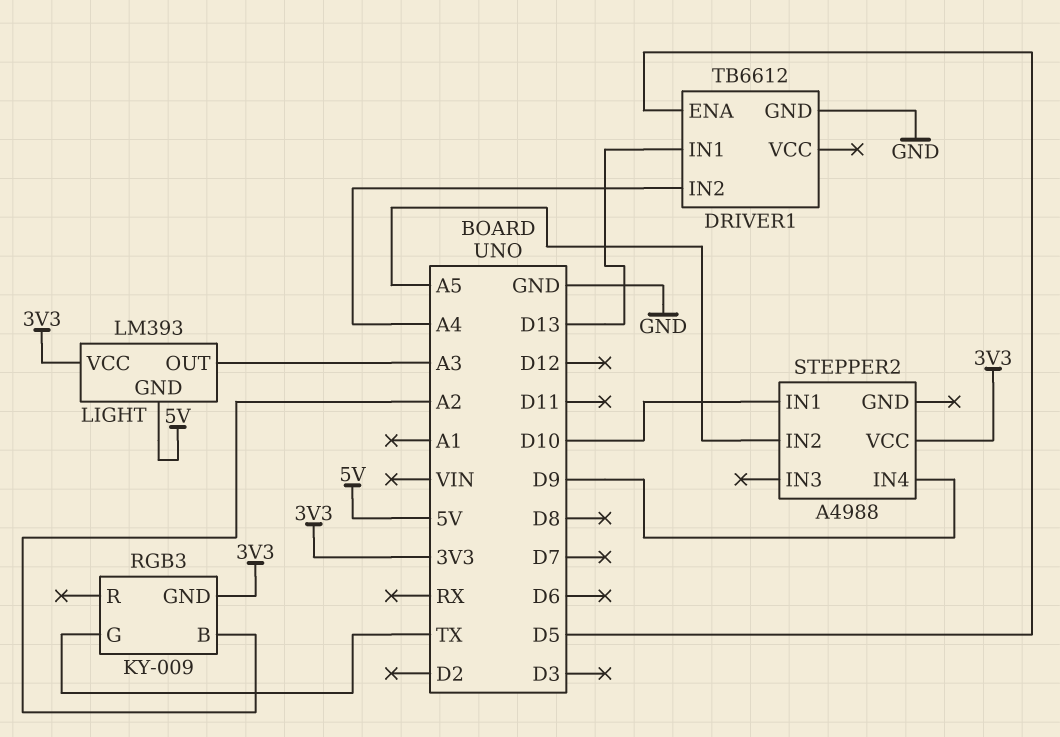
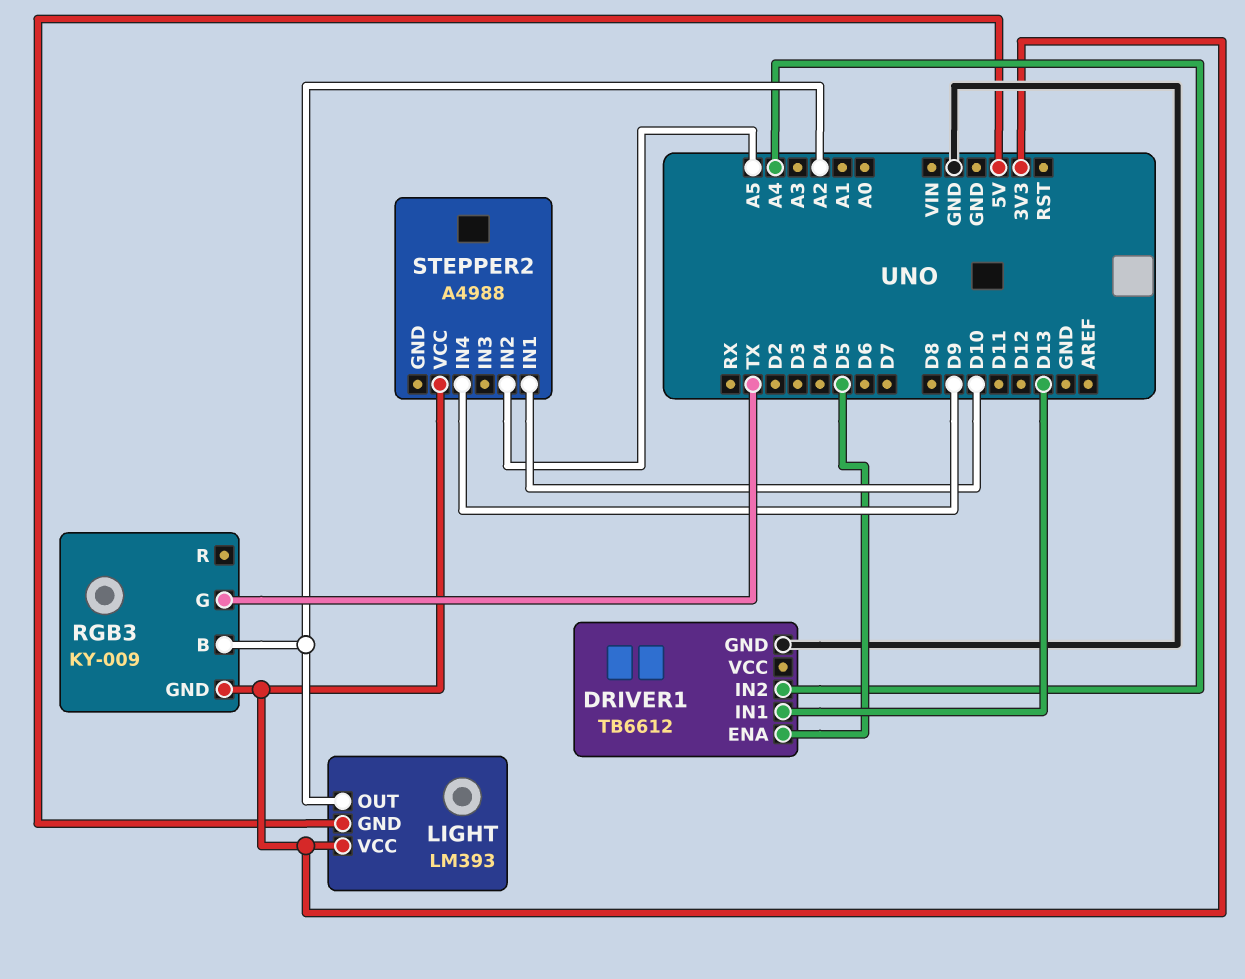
LIGHT pin OUT: A3 -> A2

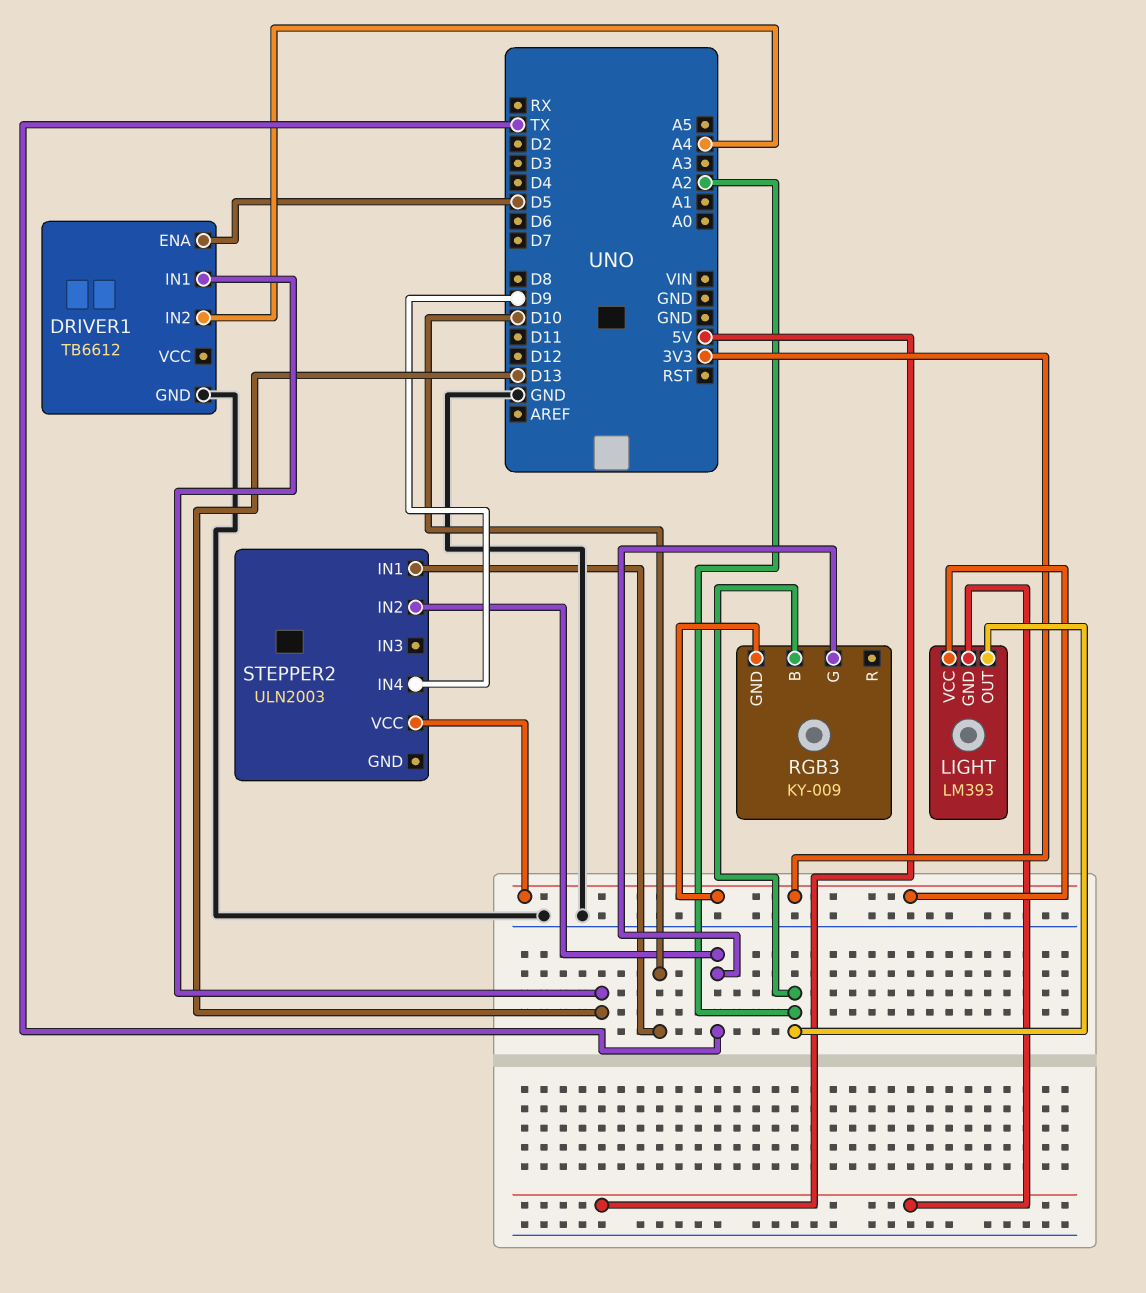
STEPPER2: A4988 -> ULN2003
STEPPER2 pin IN2: A5 -> TX

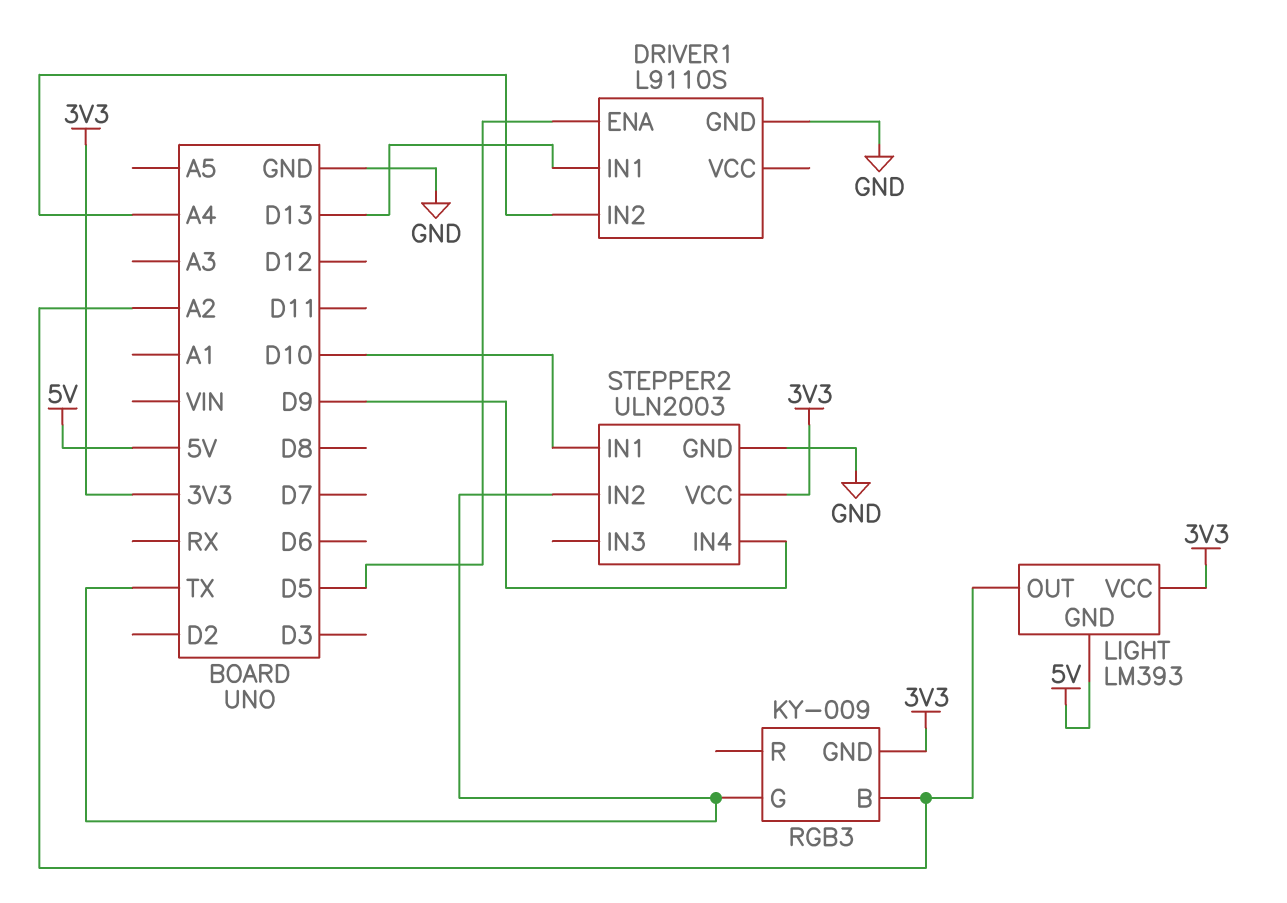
DRIVER1: TB6612 -> L9110S
STEPPER2 pin GND: none -> GND

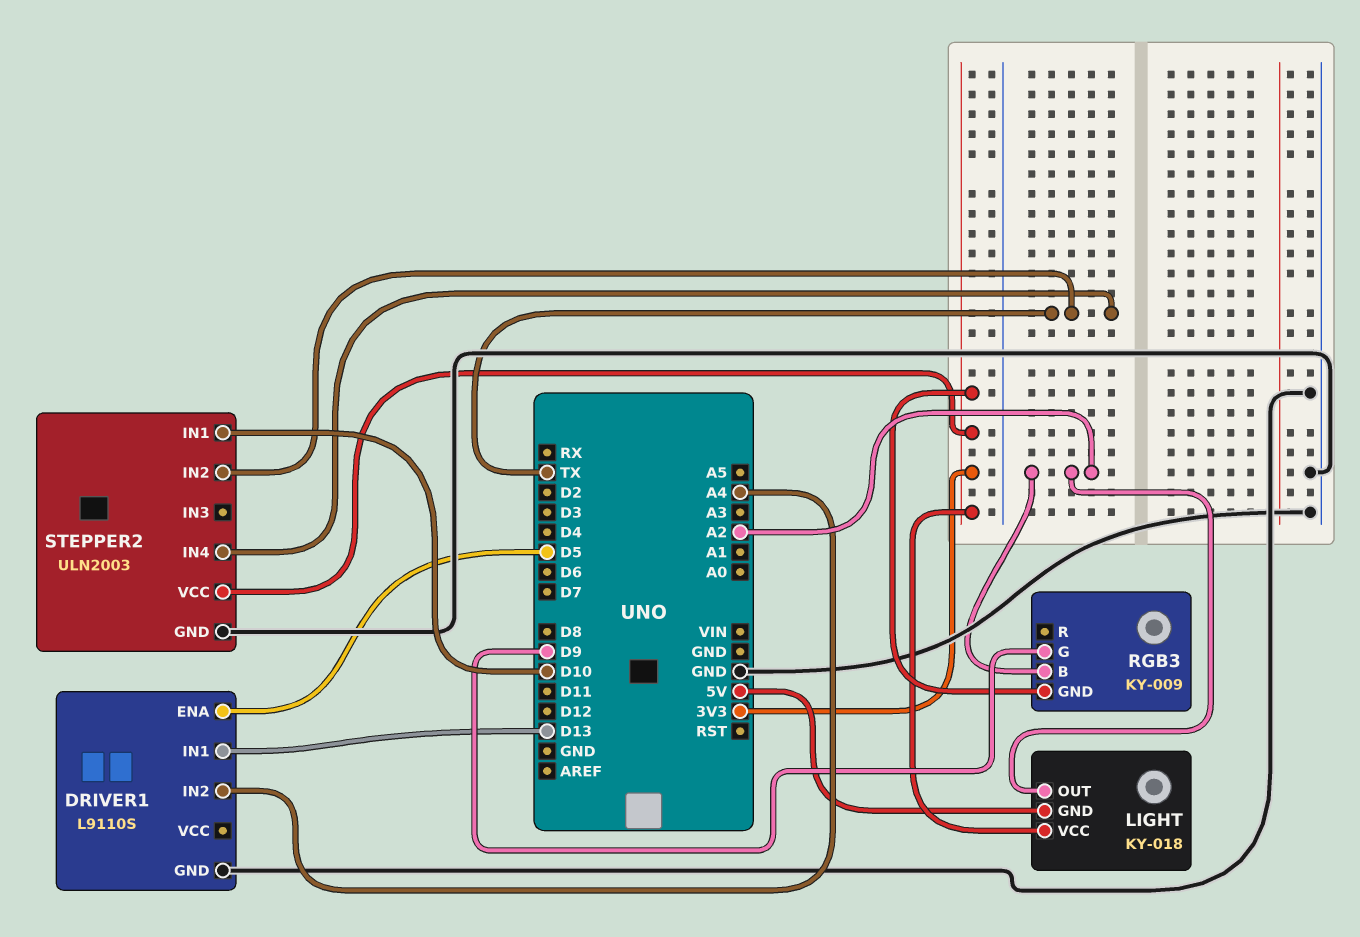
LIGHT: LM393 -> KY-018
RGB3 pin G: TX -> D9
STEPPER2 pin IN4: D9 -> TX

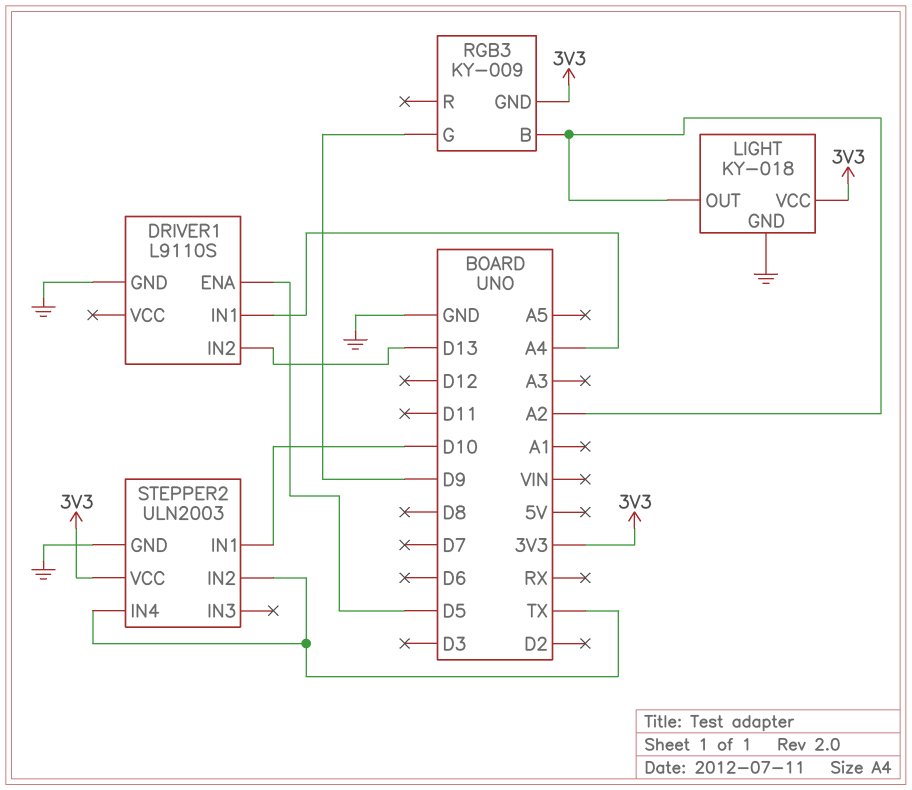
DRIVER1 pin IN1: D13 -> A4
DRIVER1 pin IN2: A4 -> D13
LIGHT pin GND: 5V -> GND

